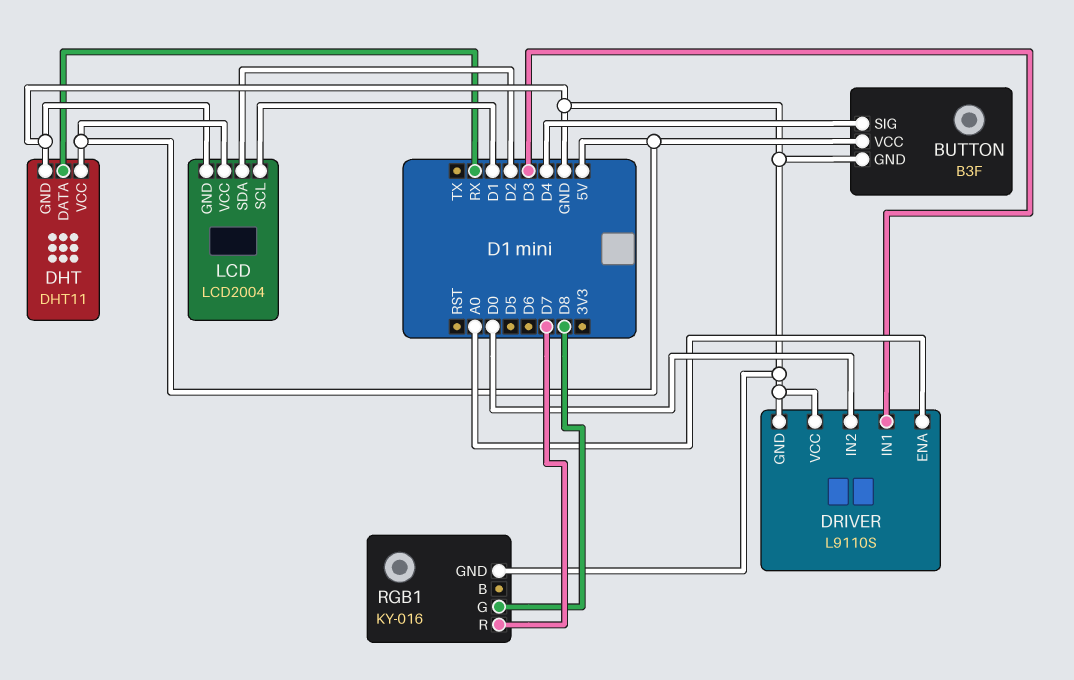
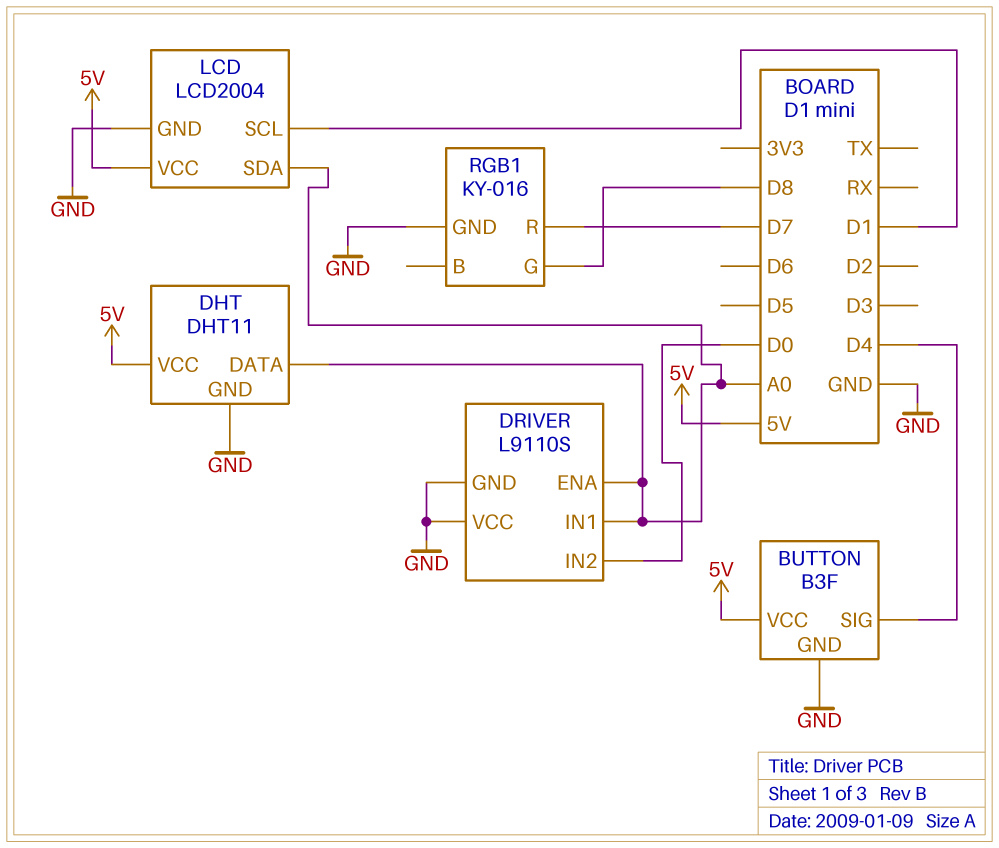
DHT pin DATA: RX -> A0
DRIVER pin IN1: D3 -> A0
LCD pin SDA: D2 -> A0

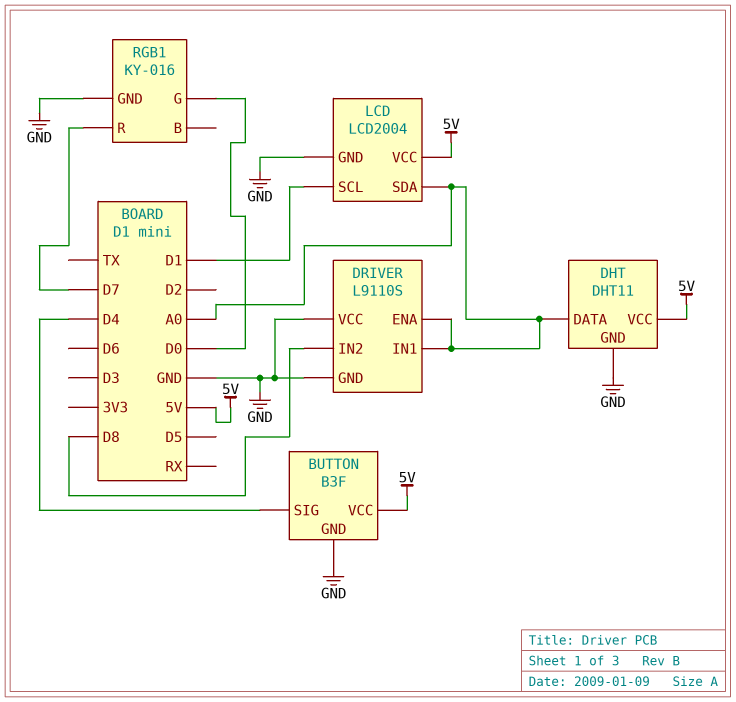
DRIVER pin IN2: D0 -> D8
RGB1 pin G: D8 -> D0

